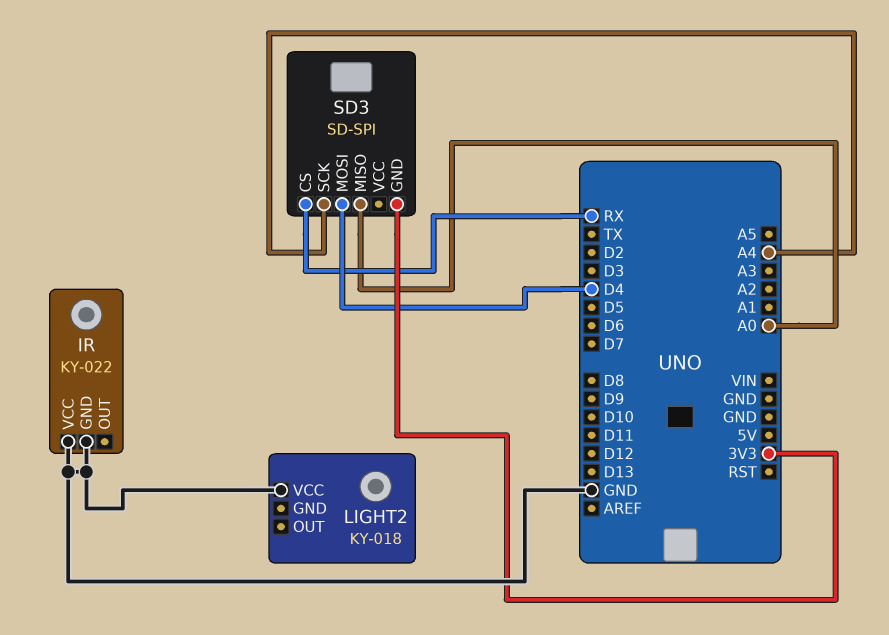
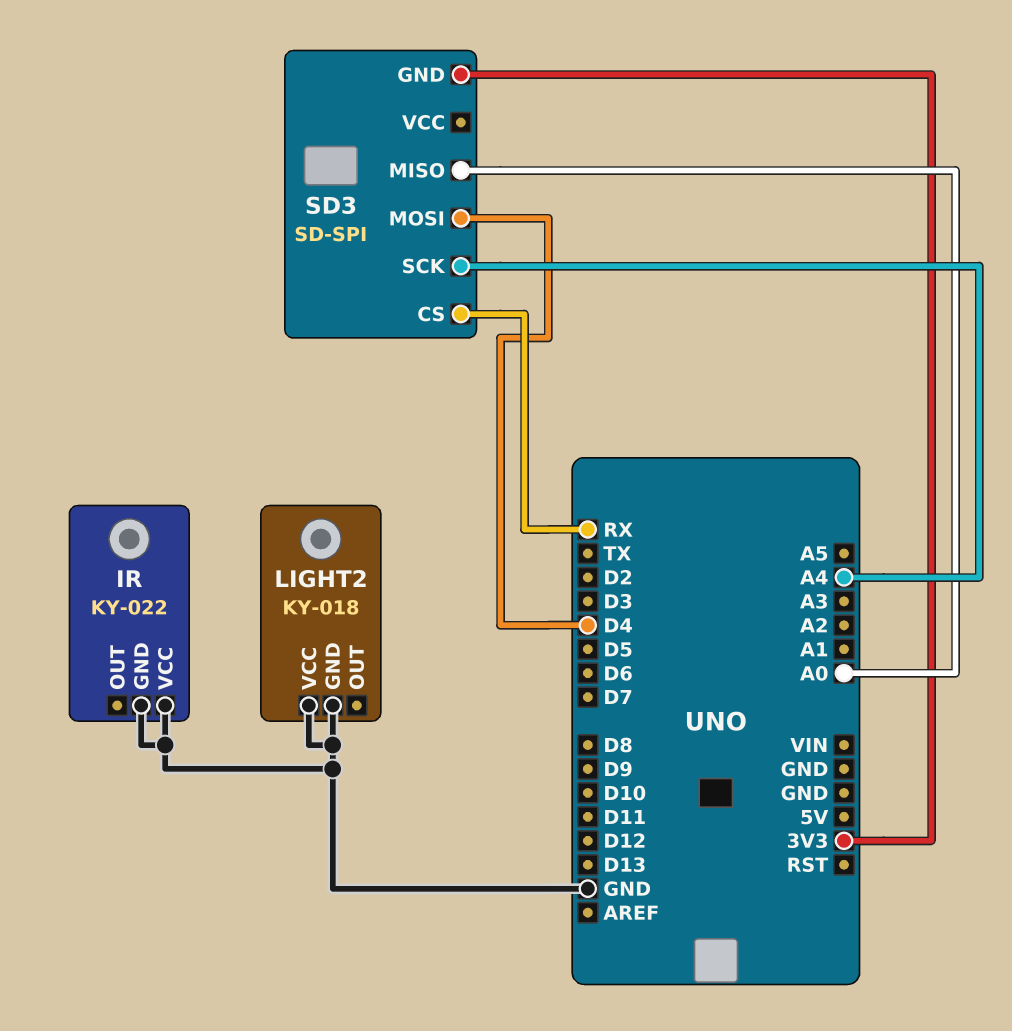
LIGHT2 pin GND: none -> GND

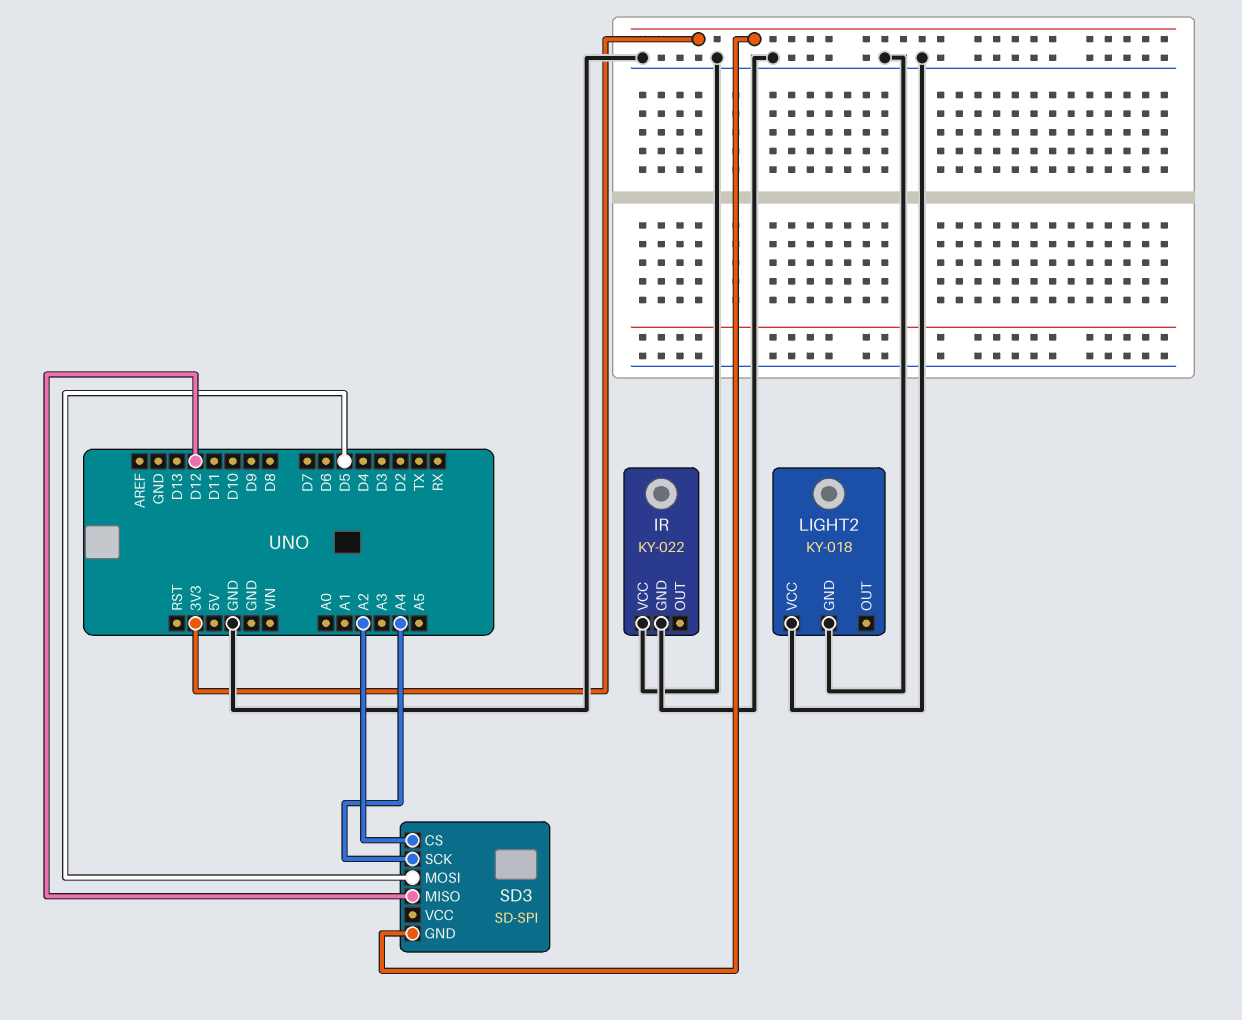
SD3 pin CS: RX -> A2
SD3 pin MISO: A0 -> D12
SD3 pin MOSI: D4 -> D5

